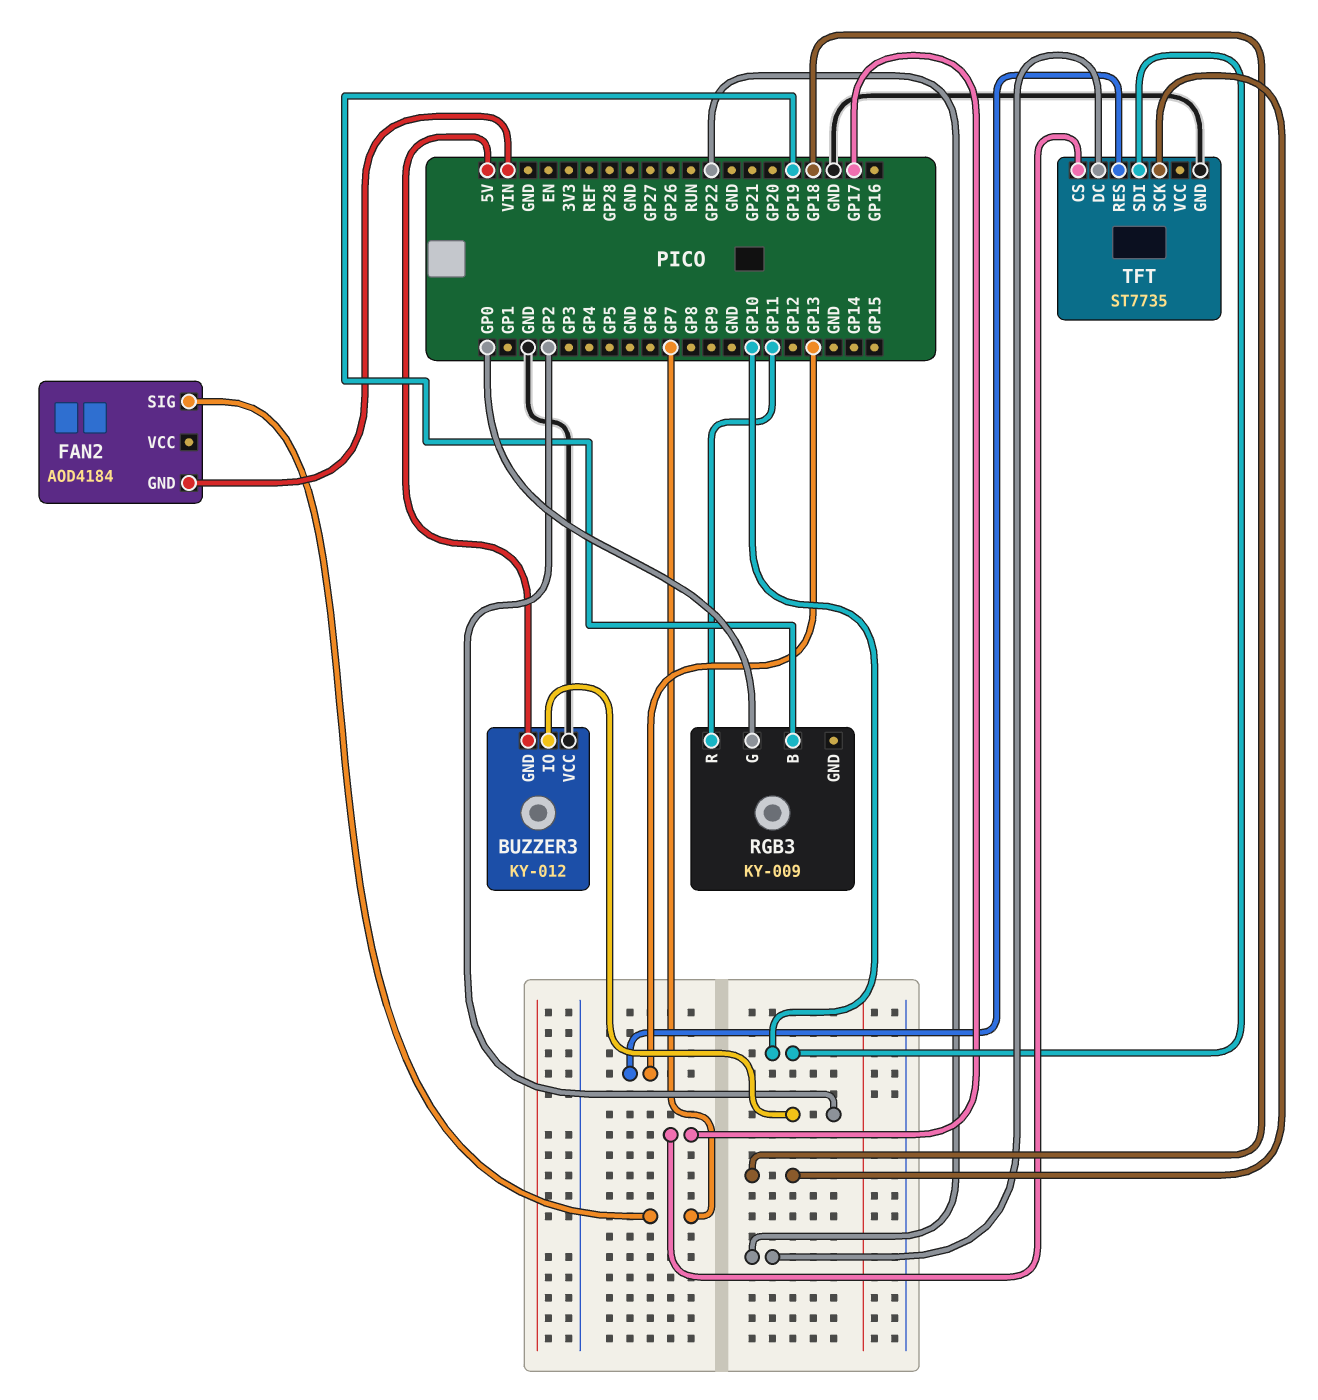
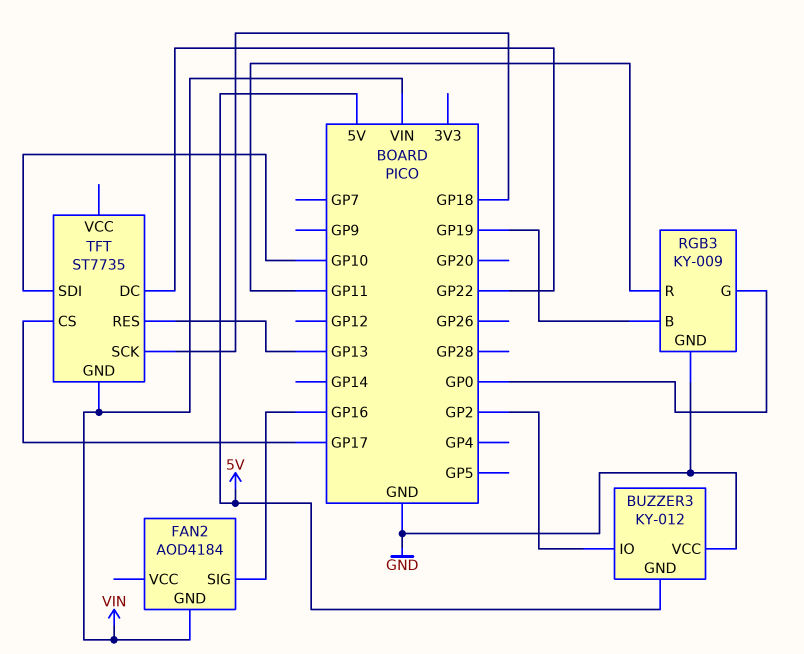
FAN2 pin SIG: GP7 -> GP16
RGB3 pin GND: none -> GND
TFT pin GND: GND -> VIN

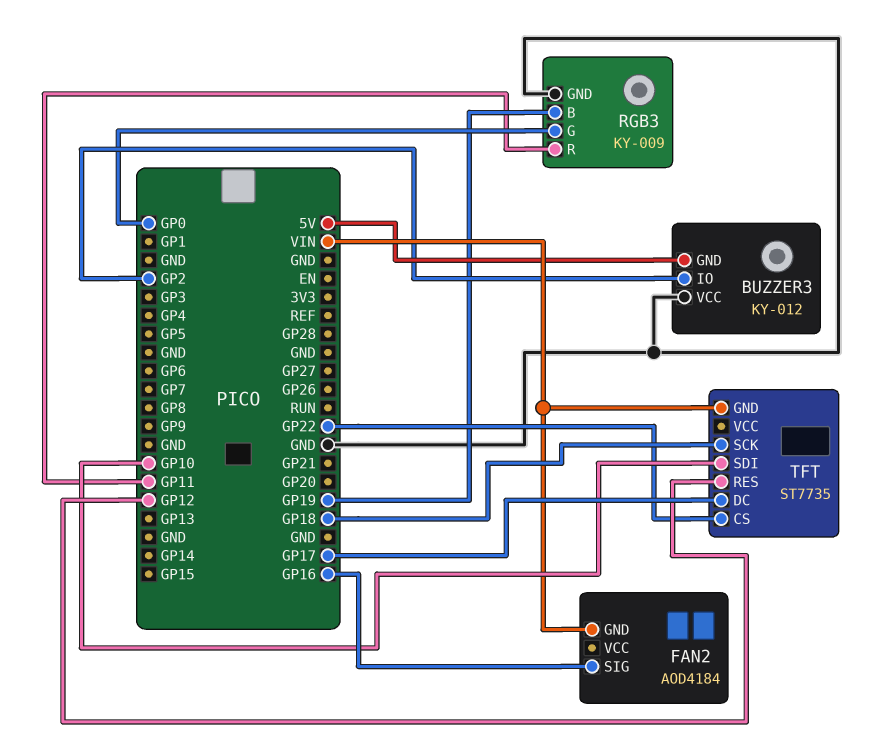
TFT pin CS: GP17 -> GP22
TFT pin DC: GP22 -> GP17
TFT pin RES: GP13 -> GP12

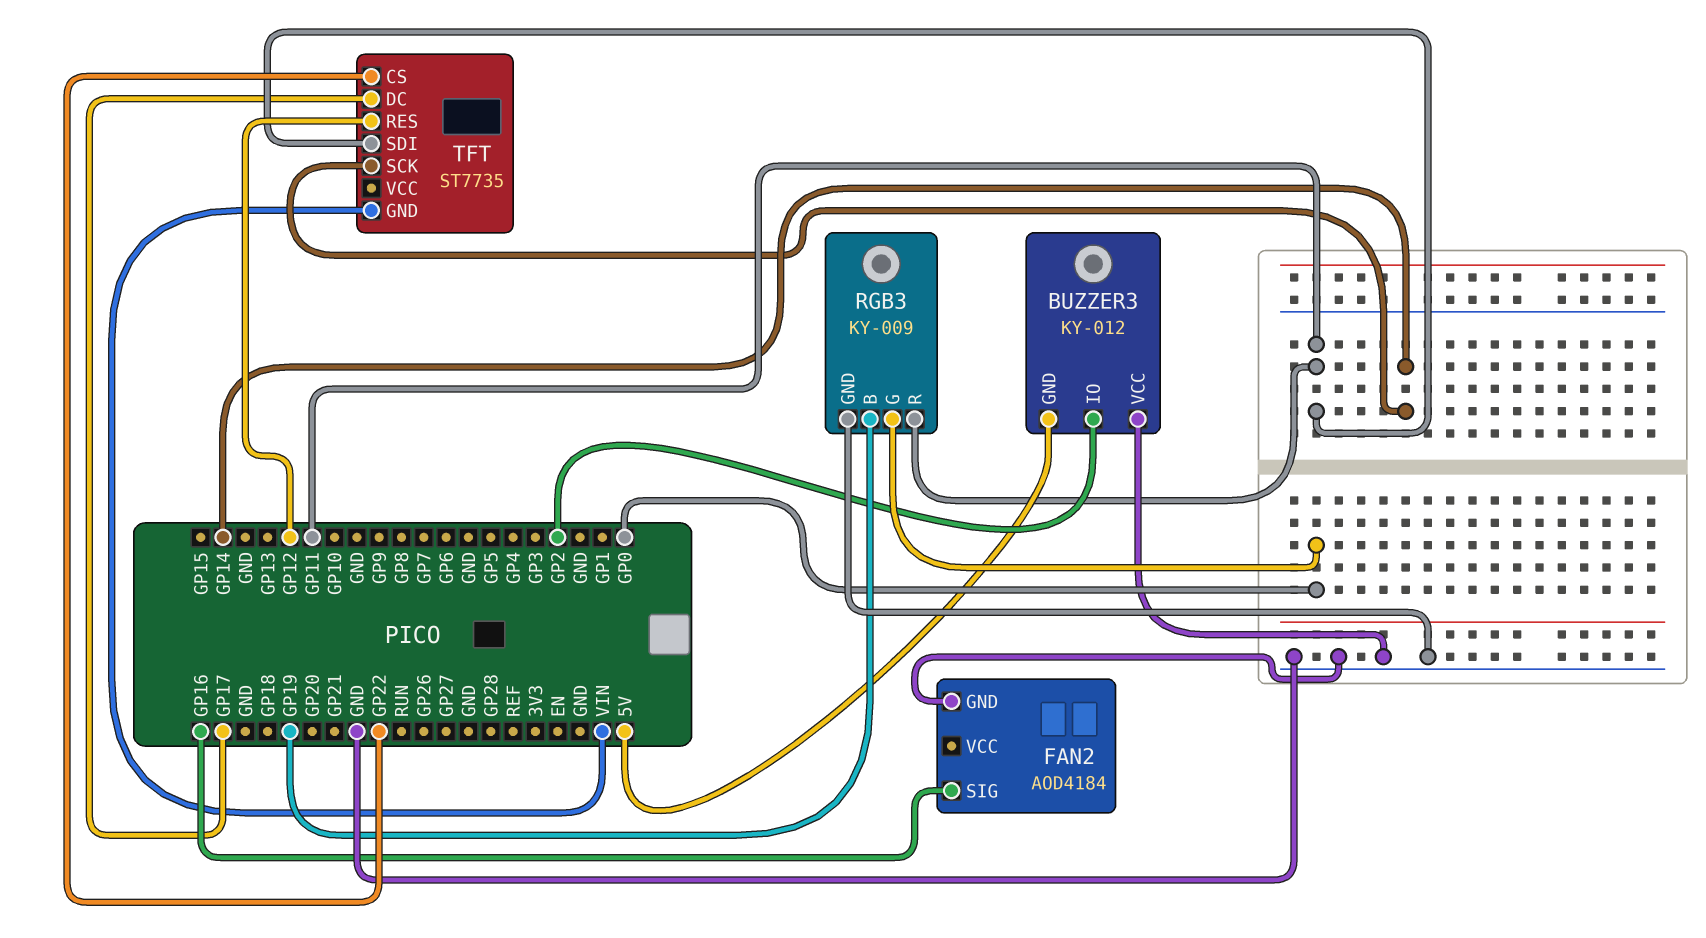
FAN2 pin GND: VIN -> GND
TFT pin SCK: GP18 -> GP14
TFT pin SDI: GP10 -> GP11

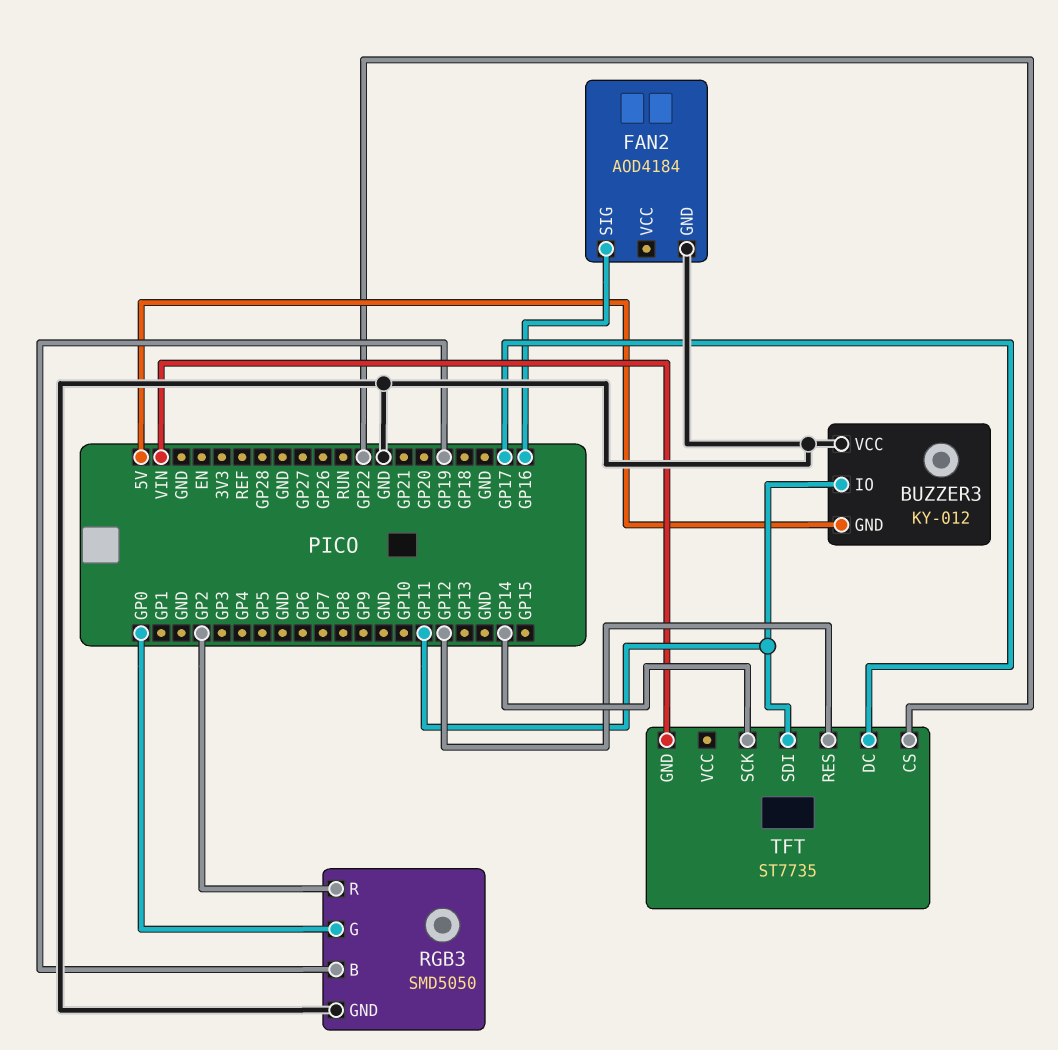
BUZZER3 pin IO: GP2 -> GP11
RGB3: KY-009 -> SMD5050
RGB3 pin R: GP11 -> GP2

